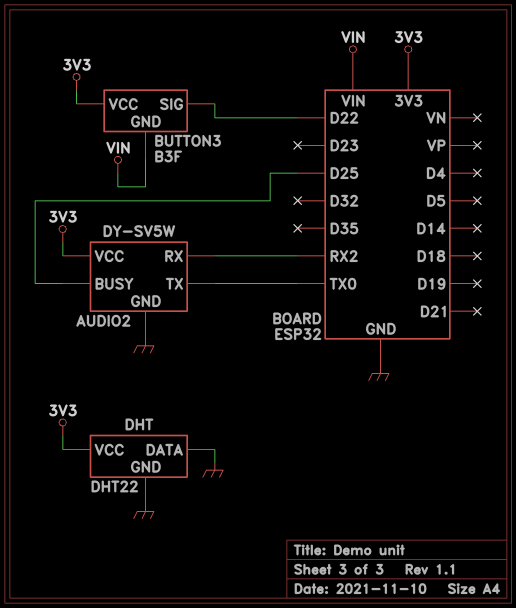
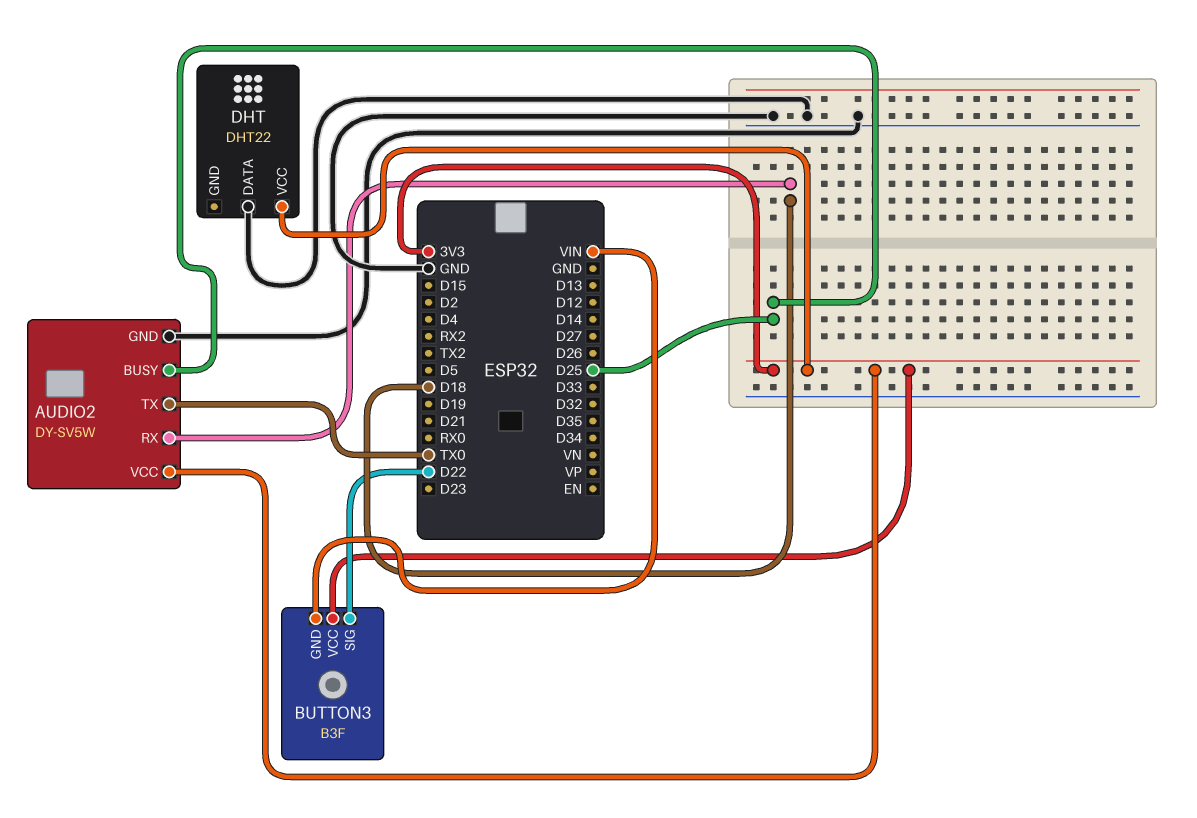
AUDIO2 pin RX: RX2 -> D18
DHT pin GND: GND -> none

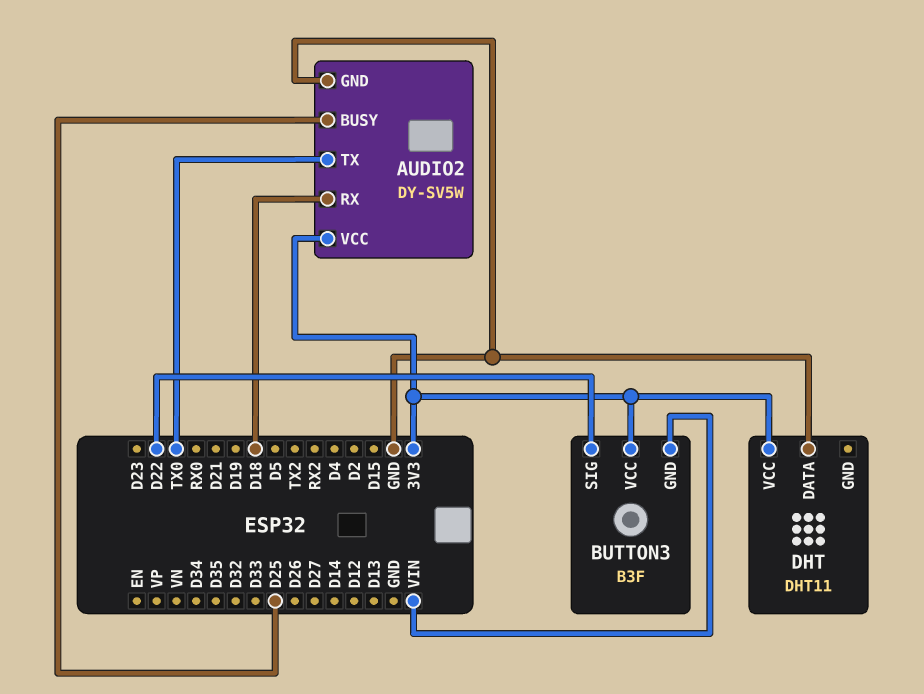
DHT: DHT22 -> DHT11

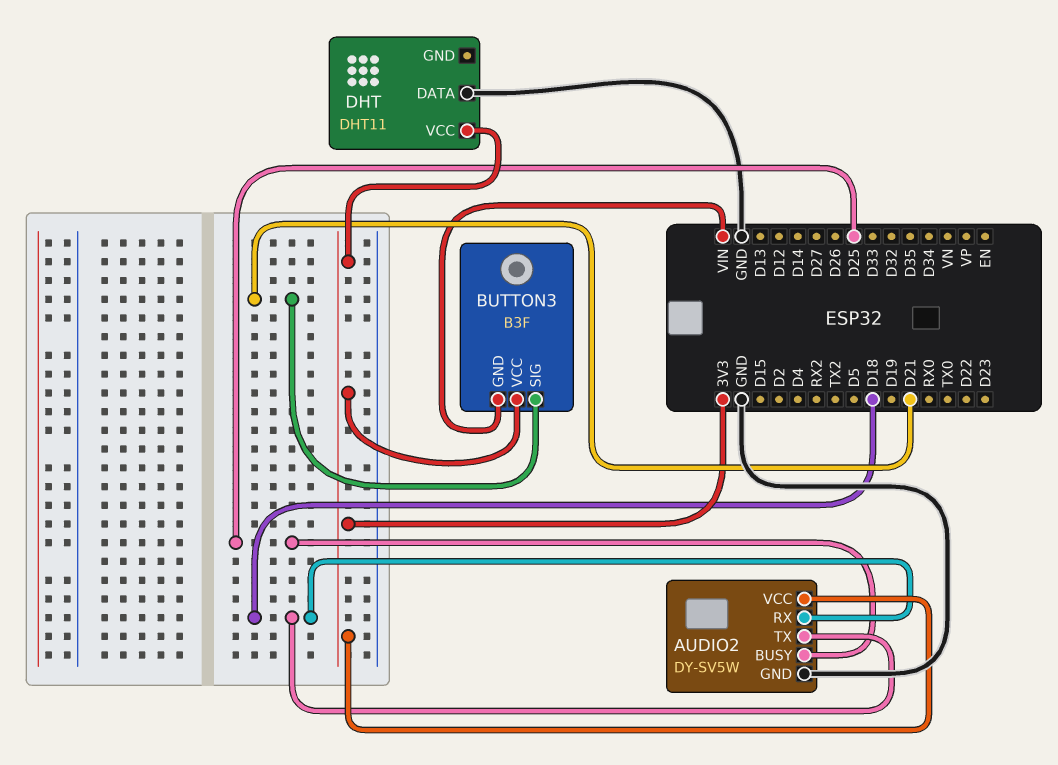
AUDIO2 pin TX: TX0 -> D18
BUTTON3 pin SIG: D22 -> D21

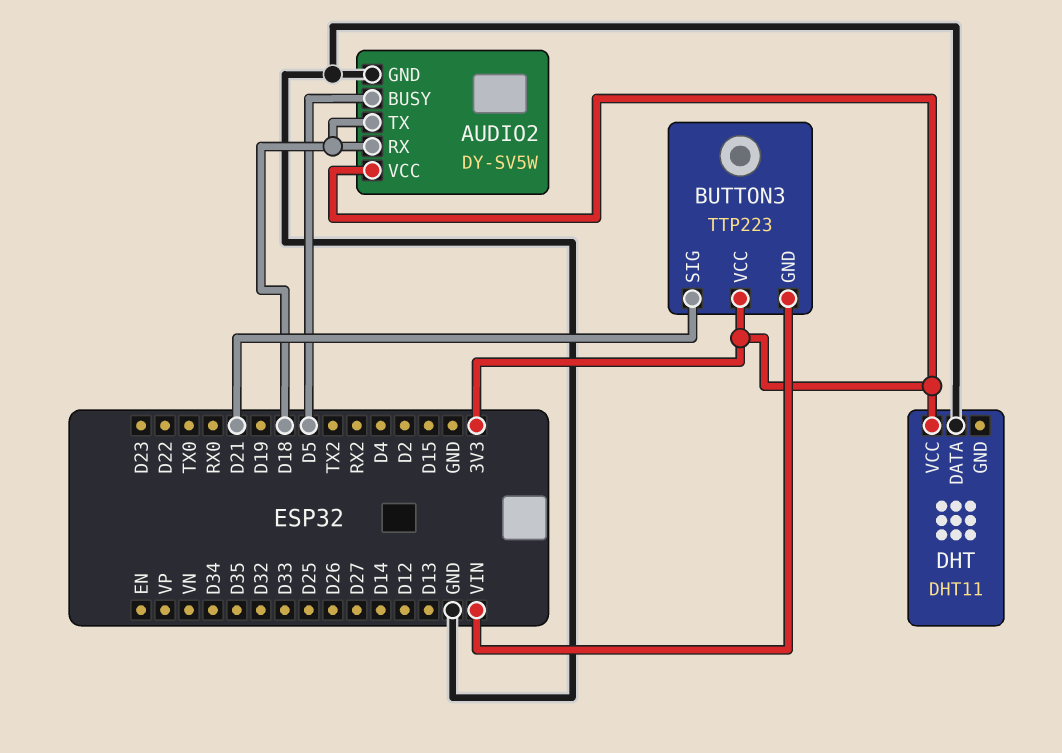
AUDIO2 pin BUSY: D25 -> D5
BUTTON3: B3F -> TTP223

